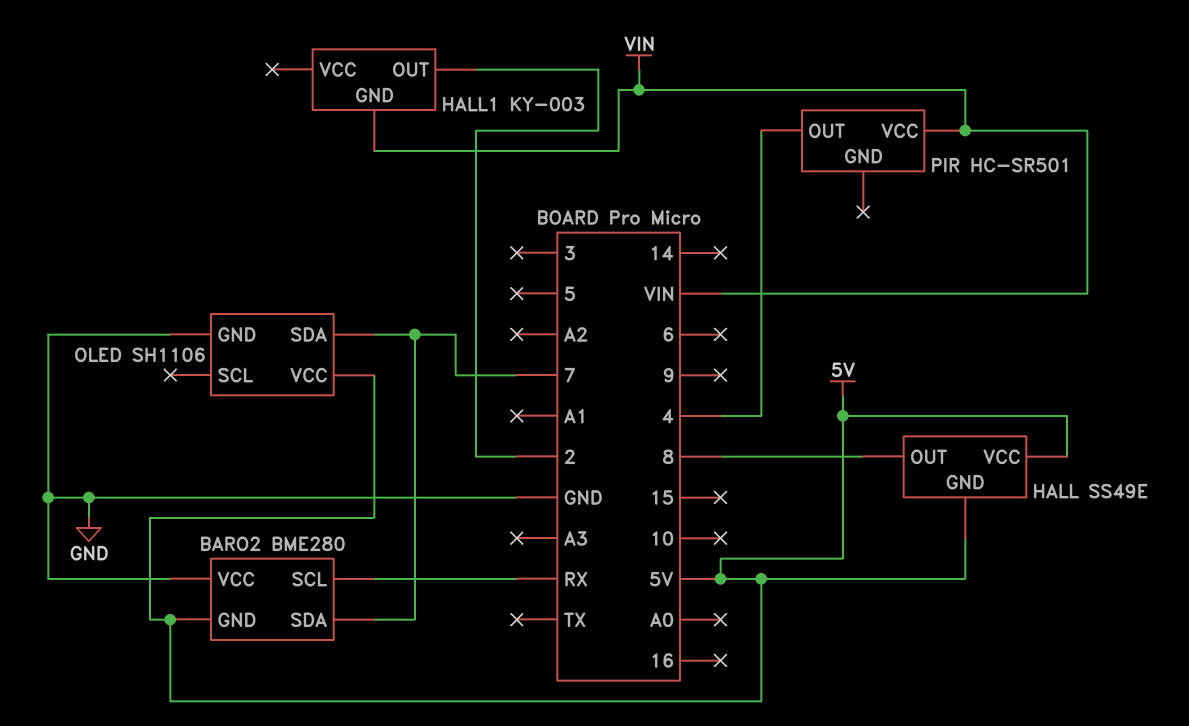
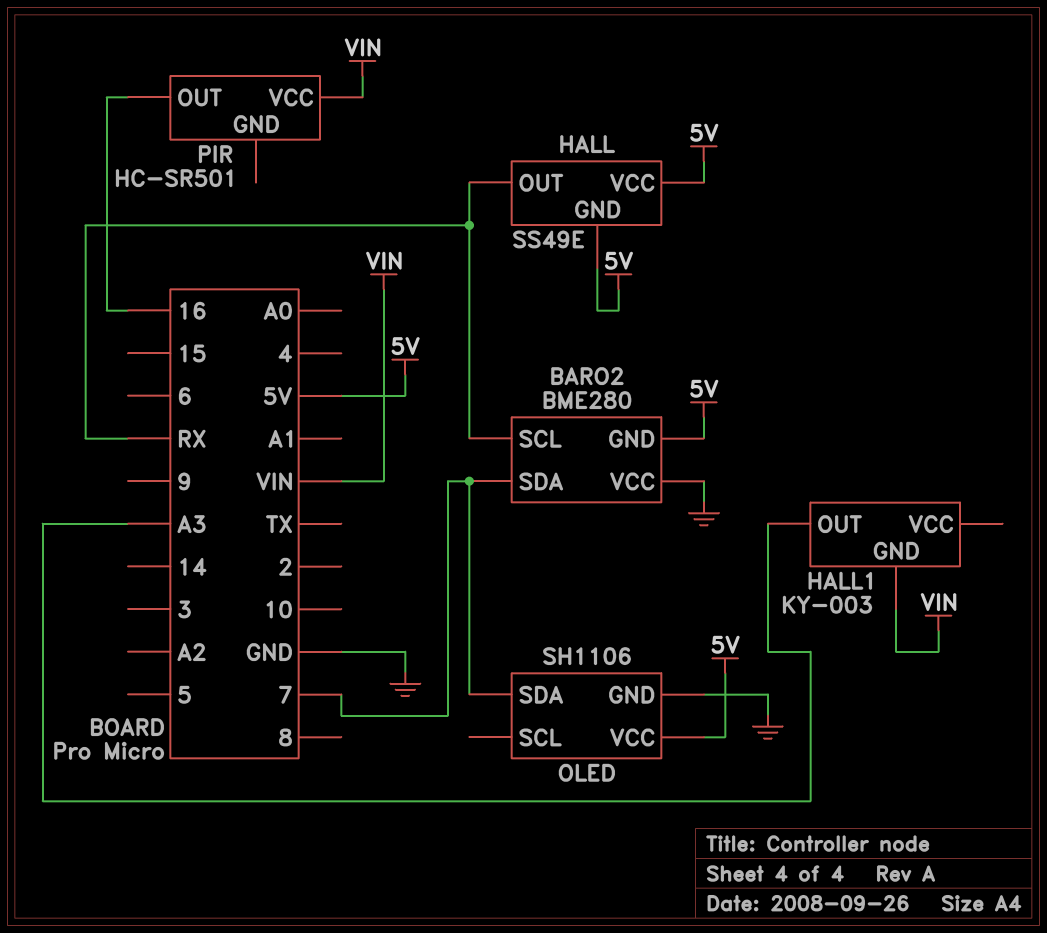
HALL pin OUT: 8 -> RX
HALL1 pin OUT: 2 -> A3
PIR pin OUT: 4 -> 16

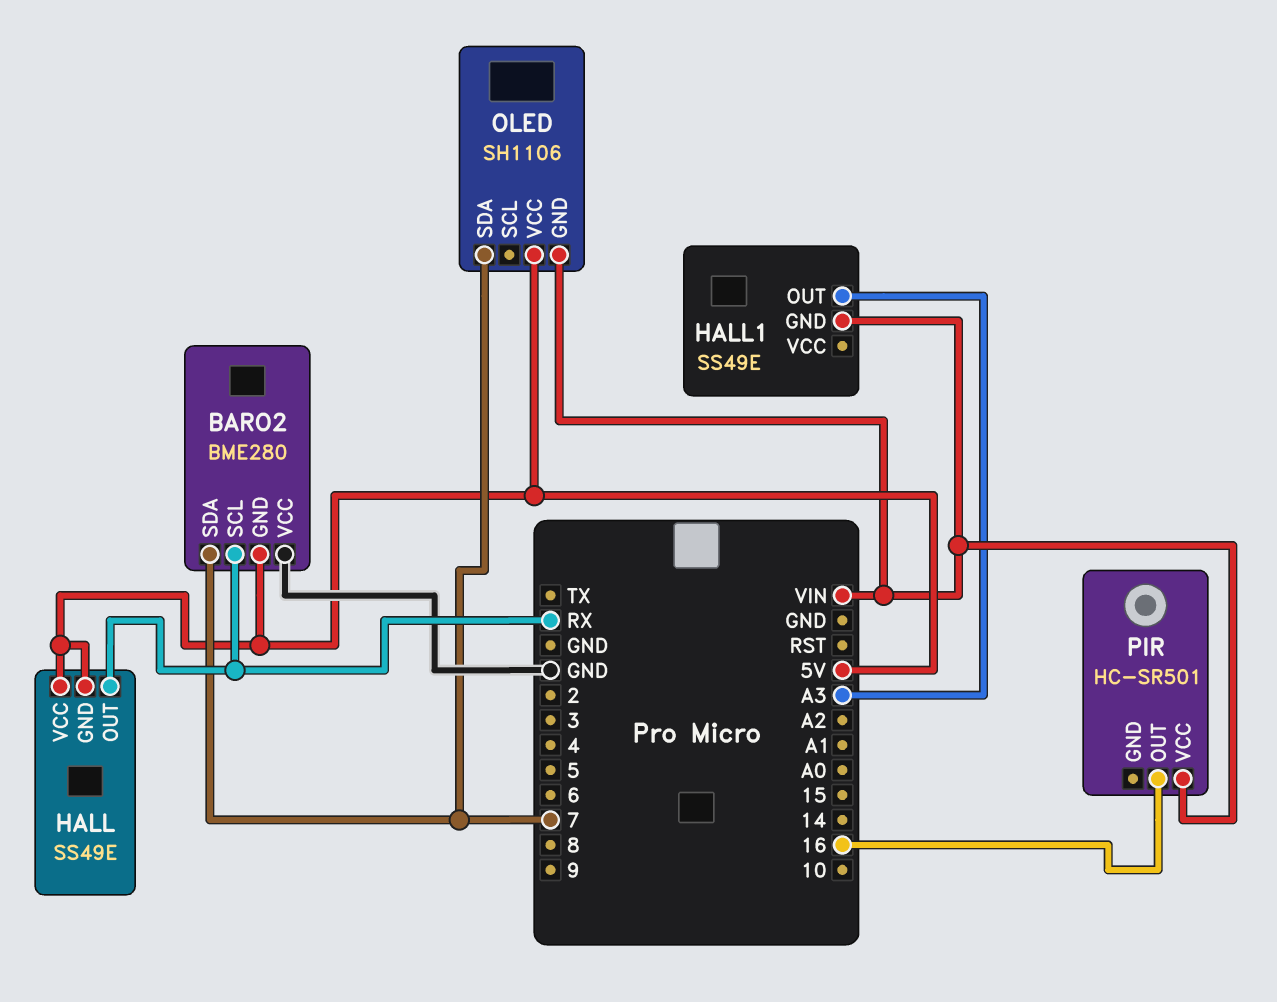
HALL1: KY-003 -> SS49E
OLED pin GND: GND -> VIN

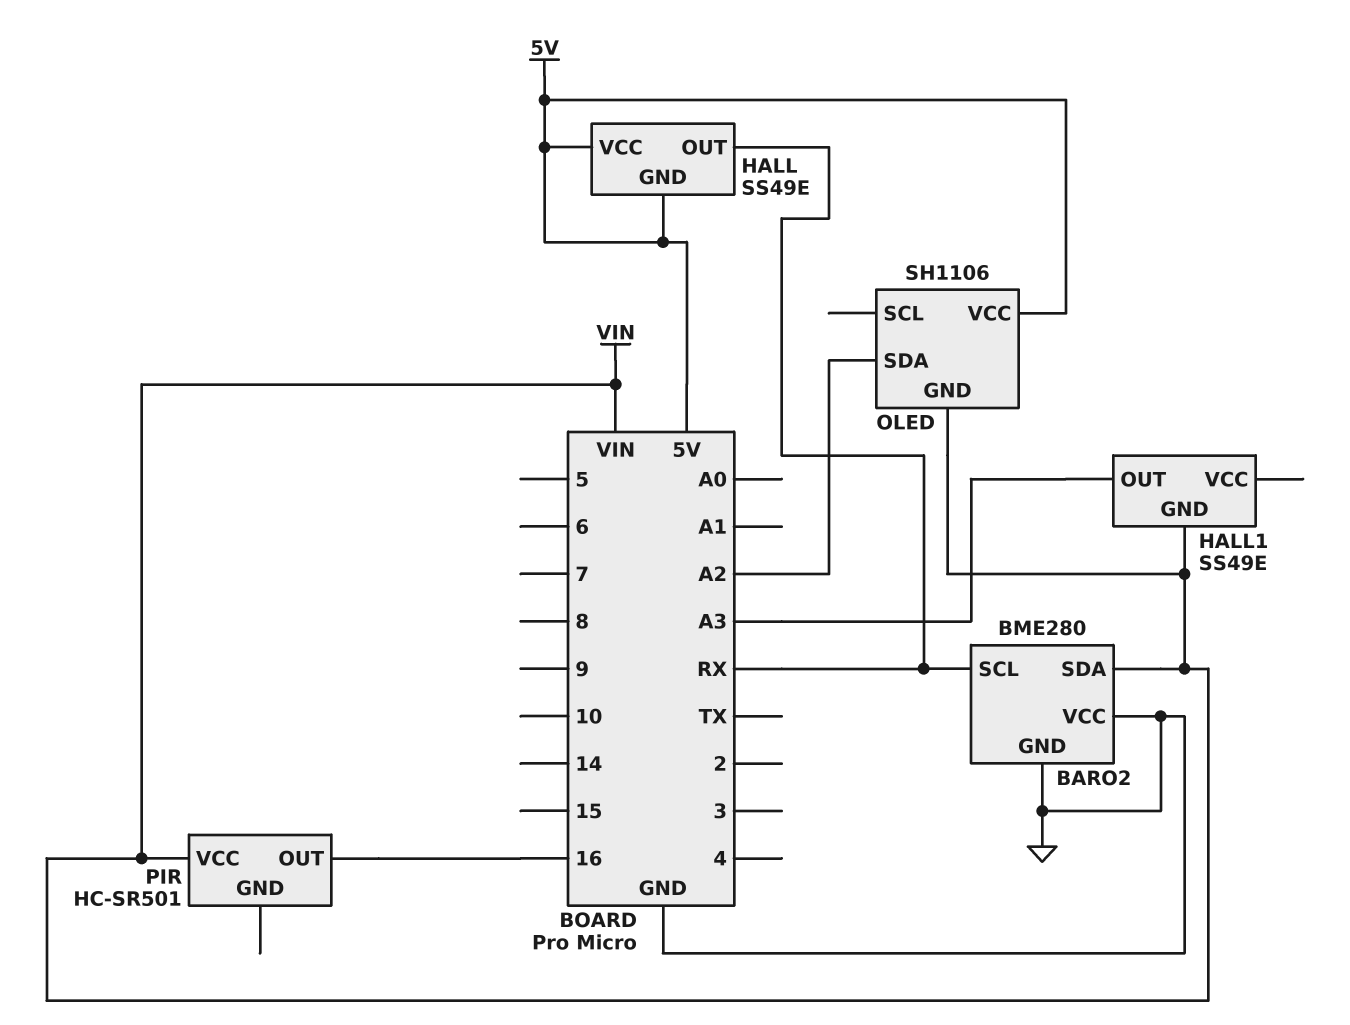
BARO2 pin GND: 5V -> GND
BARO2 pin SDA: 7 -> VIN
OLED pin SDA: 7 -> A2

